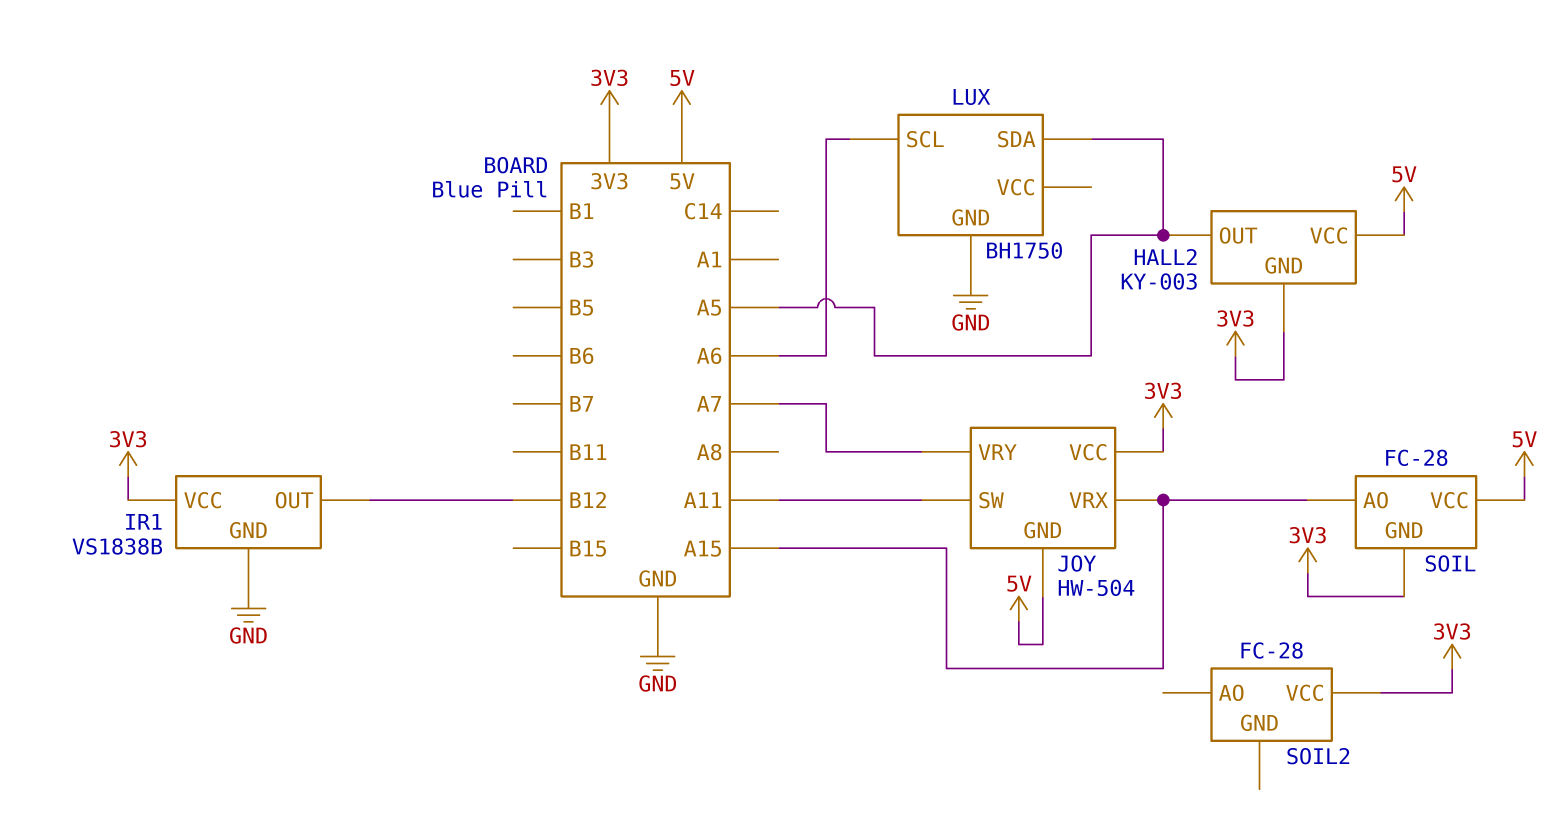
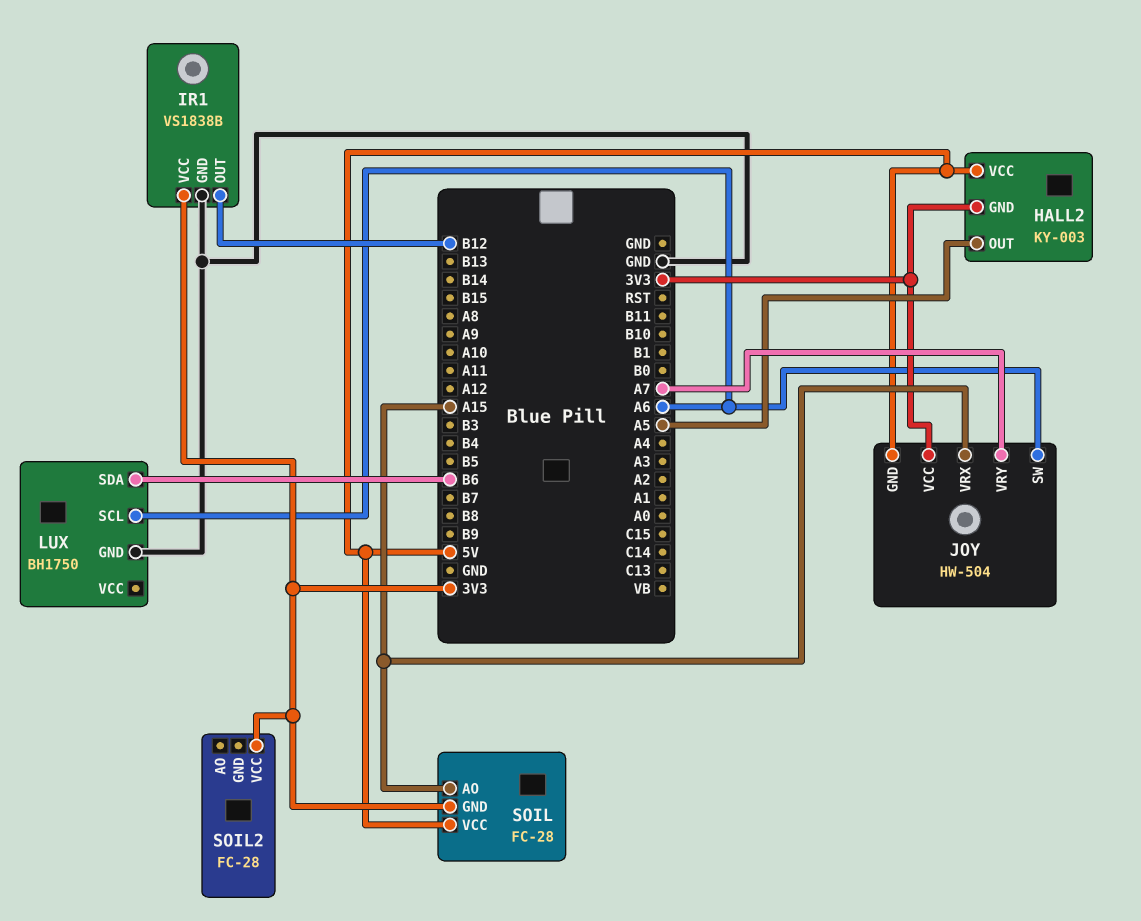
JOY pin SW: A11 -> A6
LUX pin SDA: A5 -> B6

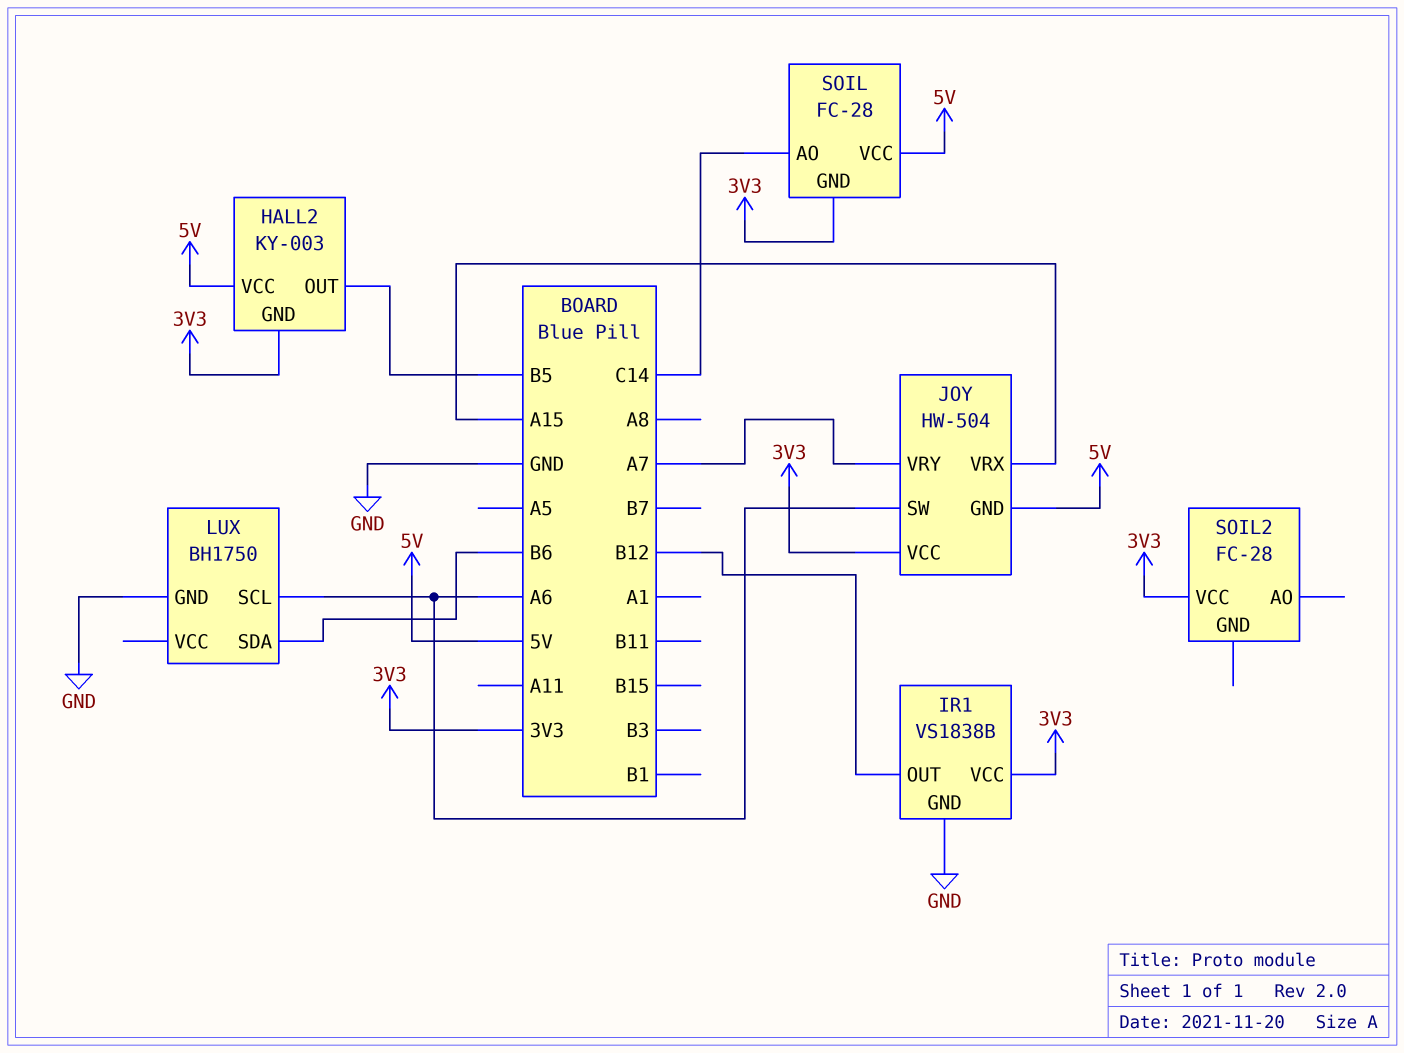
HALL2 pin OUT: A5 -> B5
SOIL pin AO: A15 -> C14

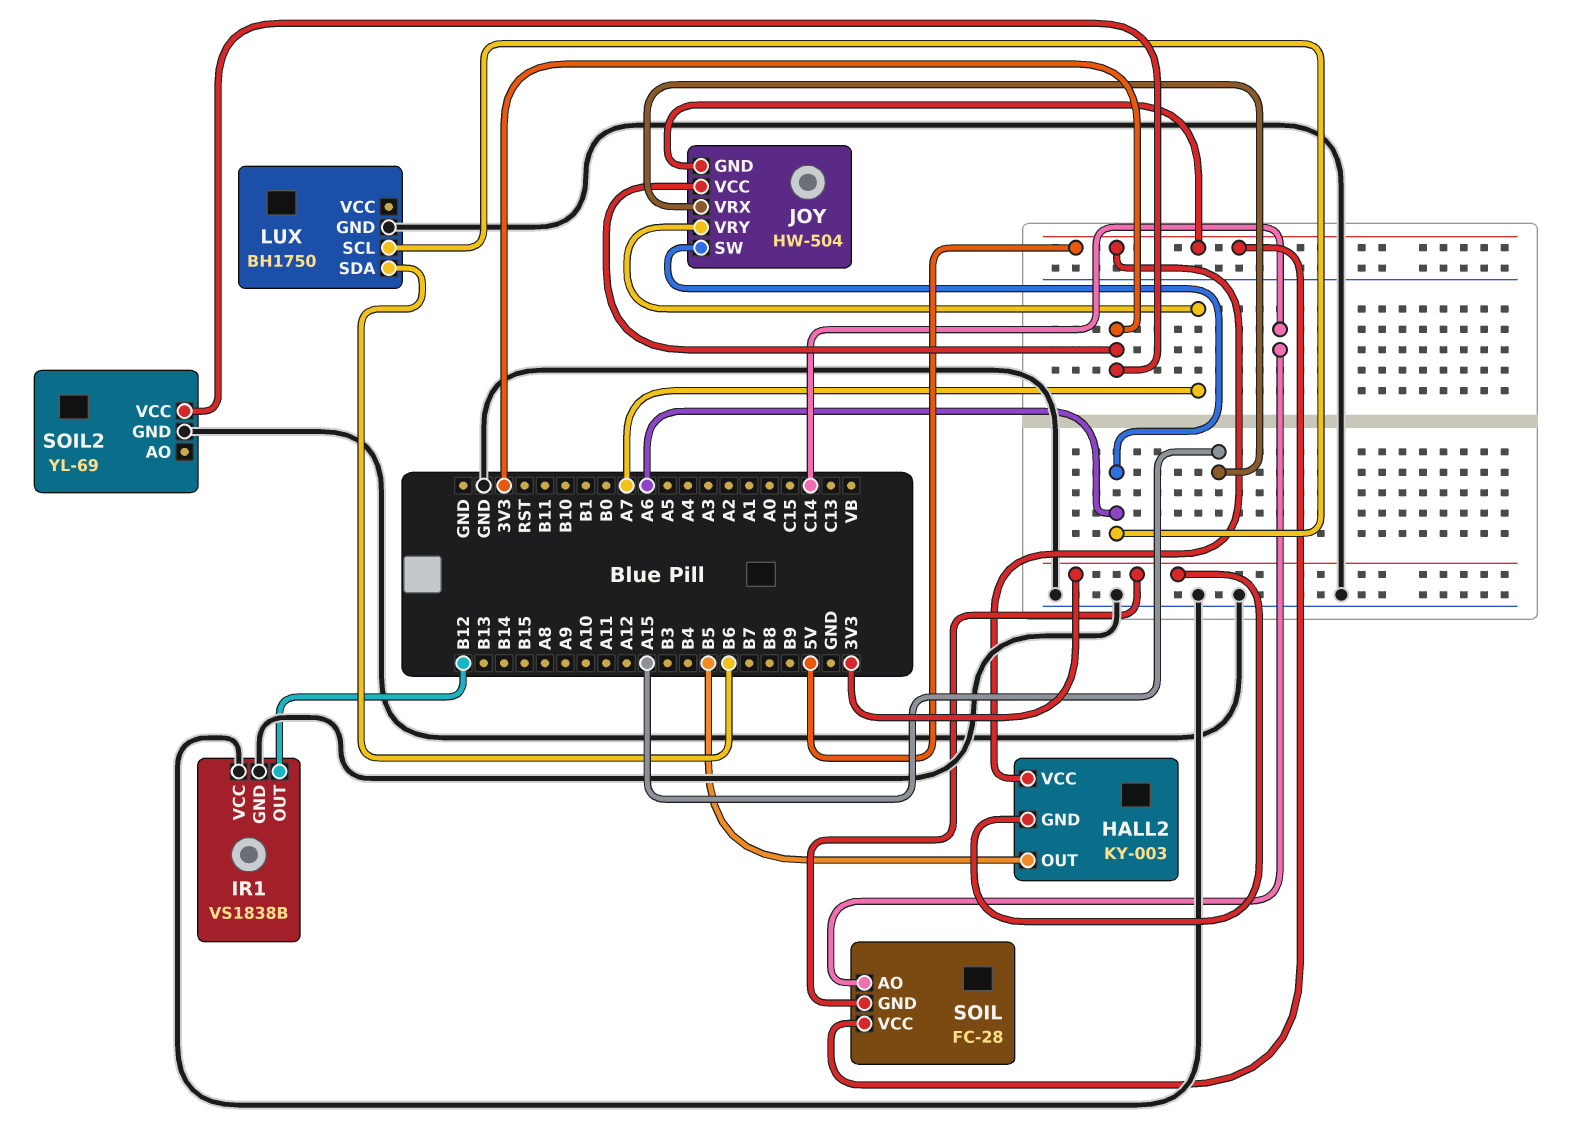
IR1 pin VCC: 3V3 -> GND
SOIL2: FC-28 -> YL-69
SOIL2 pin GND: none -> GND

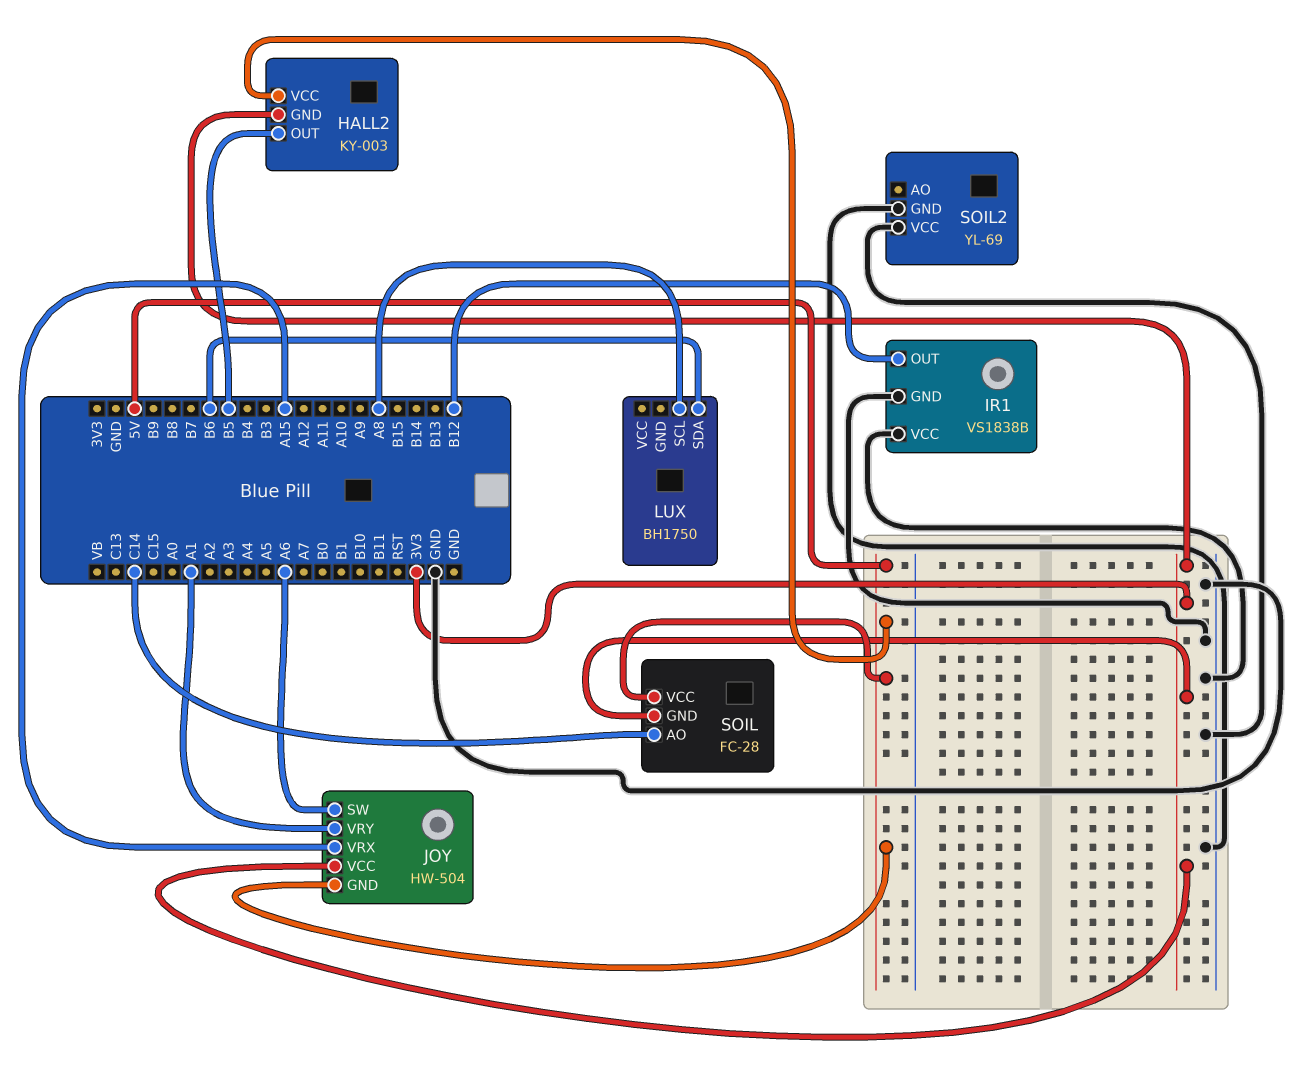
JOY pin VRY: A7 -> A1
LUX pin GND: GND -> none
LUX pin SCL: A6 -> A8
SOIL2 pin VCC: 3V3 -> GND

